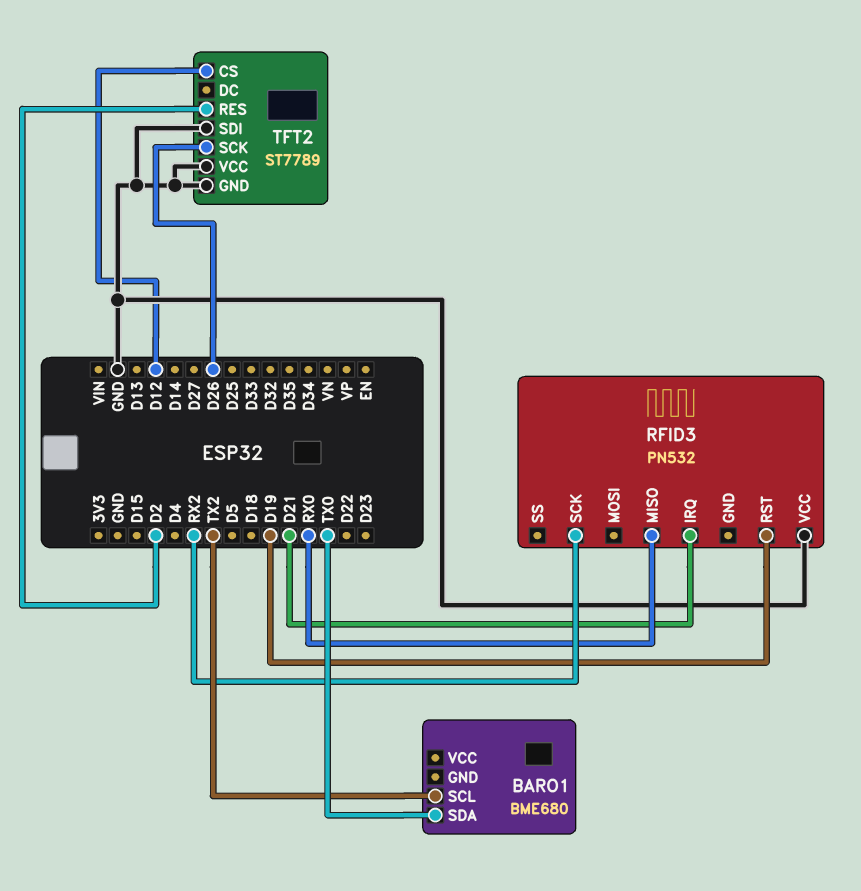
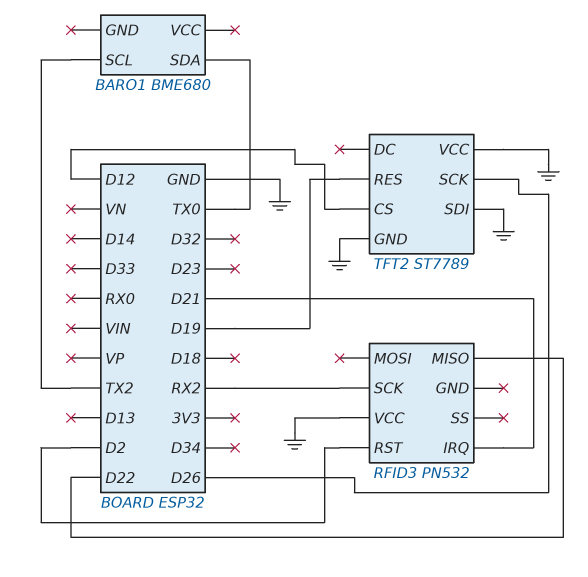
RFID3 pin MISO: RX0 -> D22
RFID3 pin RST: D19 -> D2
TFT2 pin RES: D2 -> D19

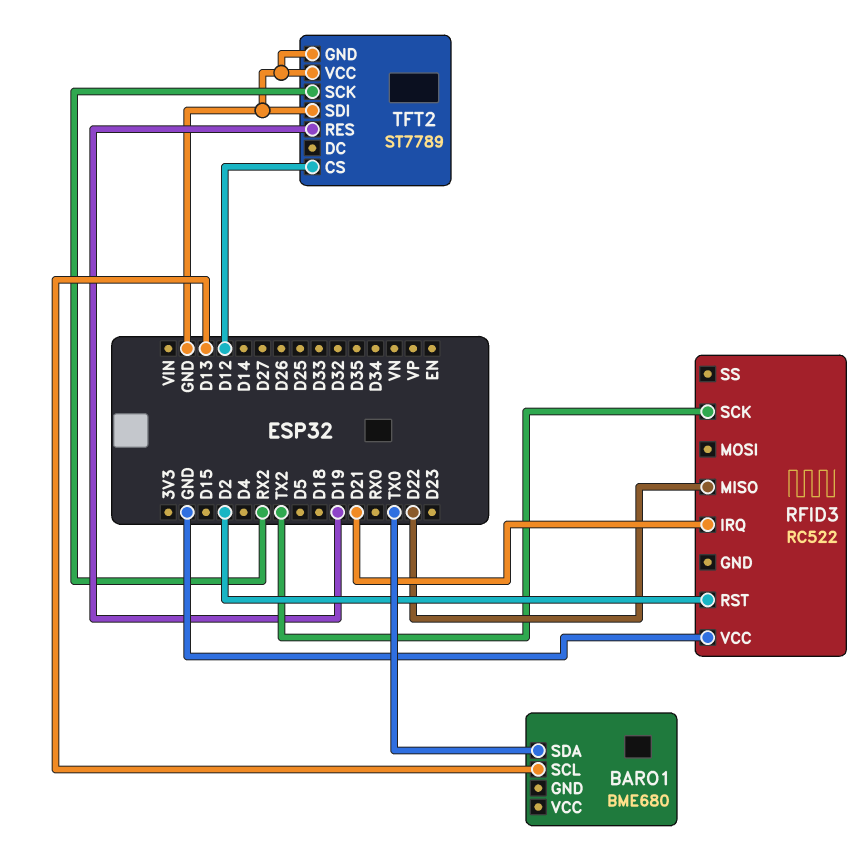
BARO1 pin SCL: TX2 -> D13
RFID3: PN532 -> RC522
RFID3 pin SCK: RX2 -> TX2
TFT2 pin SCK: D26 -> RX2

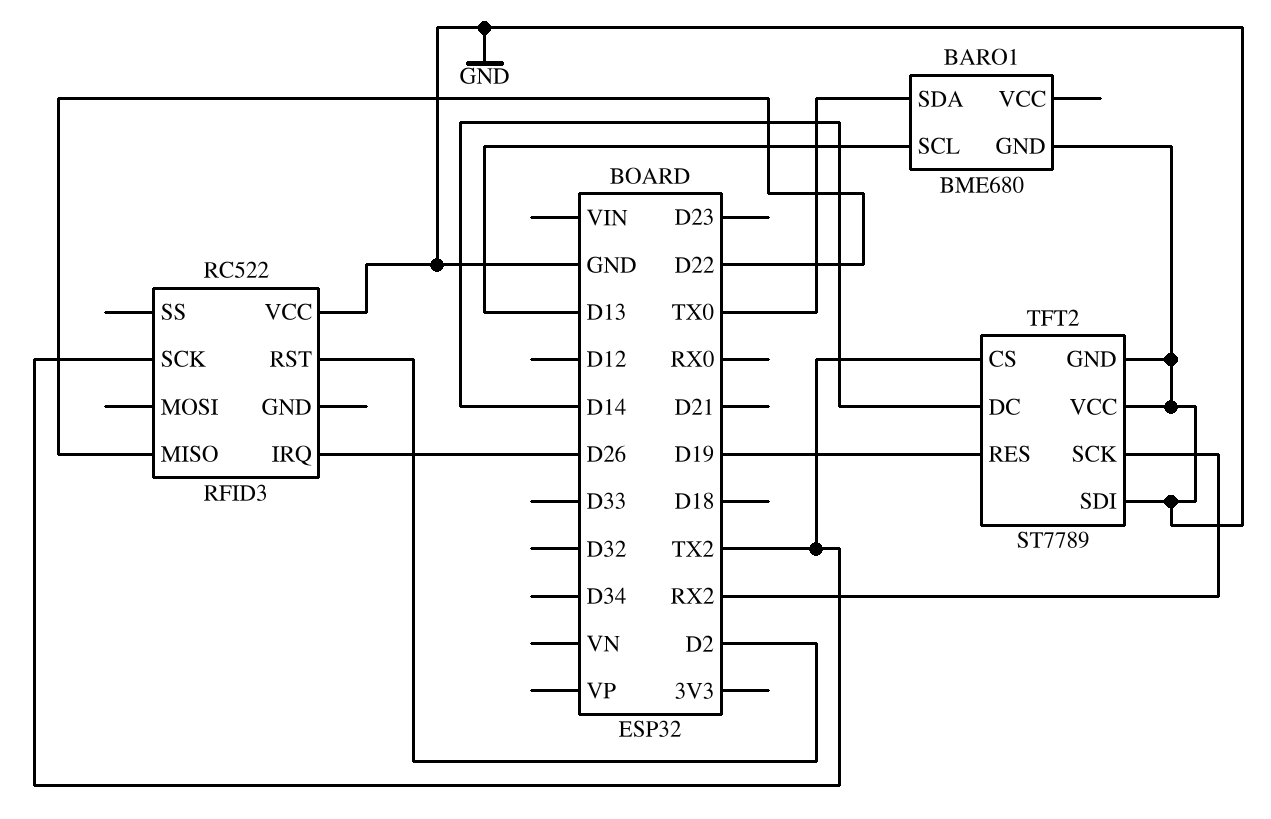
BARO1 pin GND: none -> GND
RFID3 pin IRQ: D21 -> D26
TFT2 pin CS: D12 -> TX2
TFT2 pin DC: none -> D14

